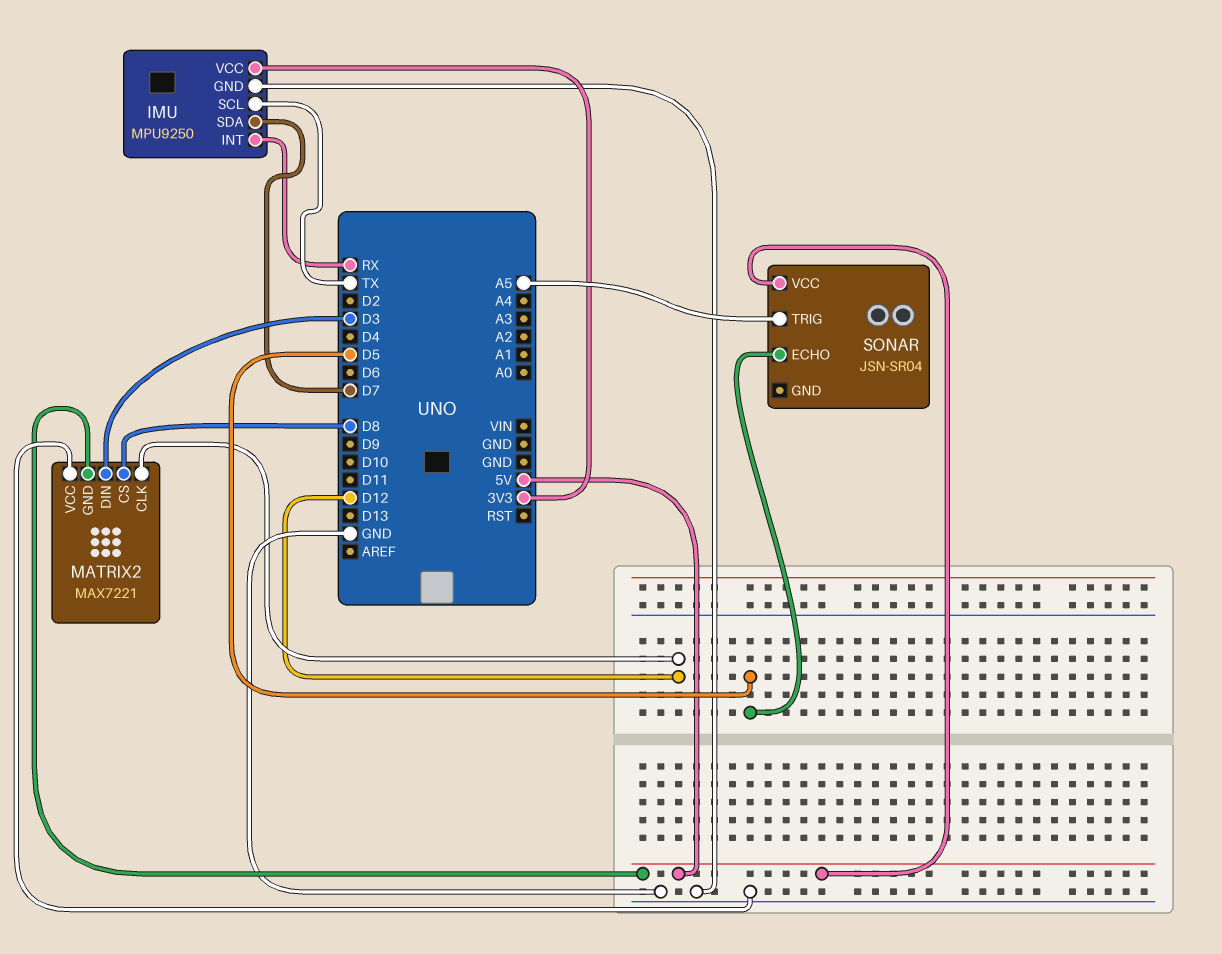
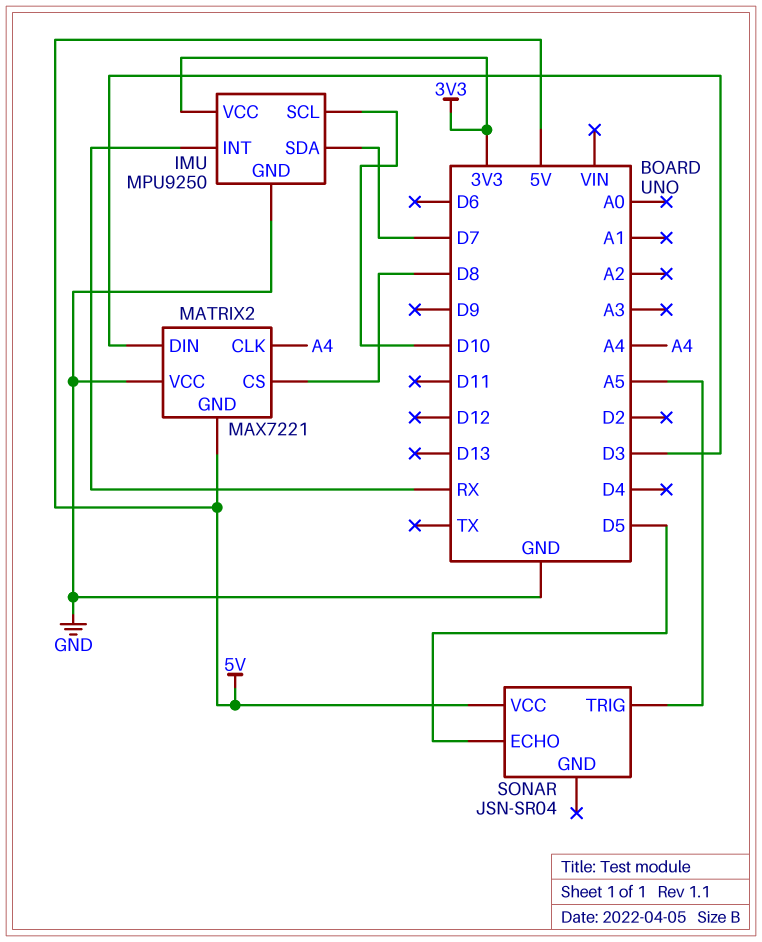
IMU pin SCL: TX -> D10
MATRIX2 pin CLK: D12 -> A4

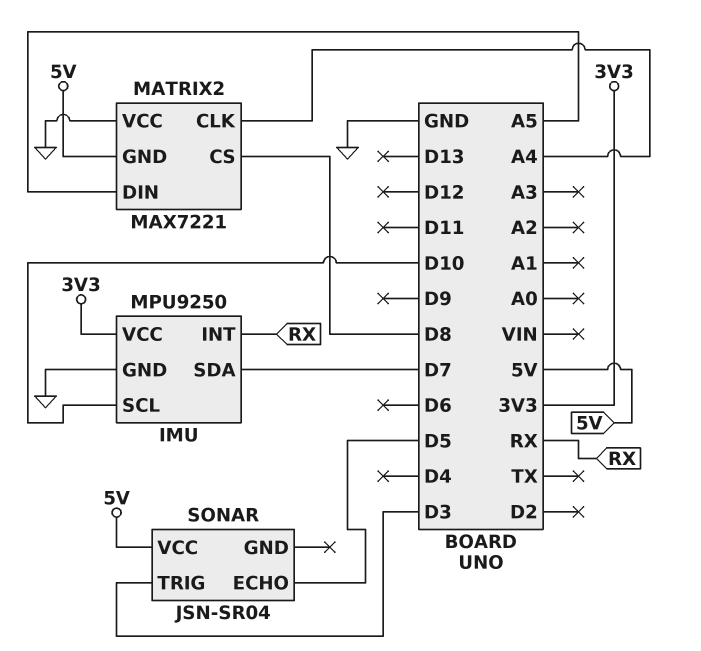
MATRIX2 pin DIN: D3 -> A5
SONAR pin TRIG: A5 -> D3

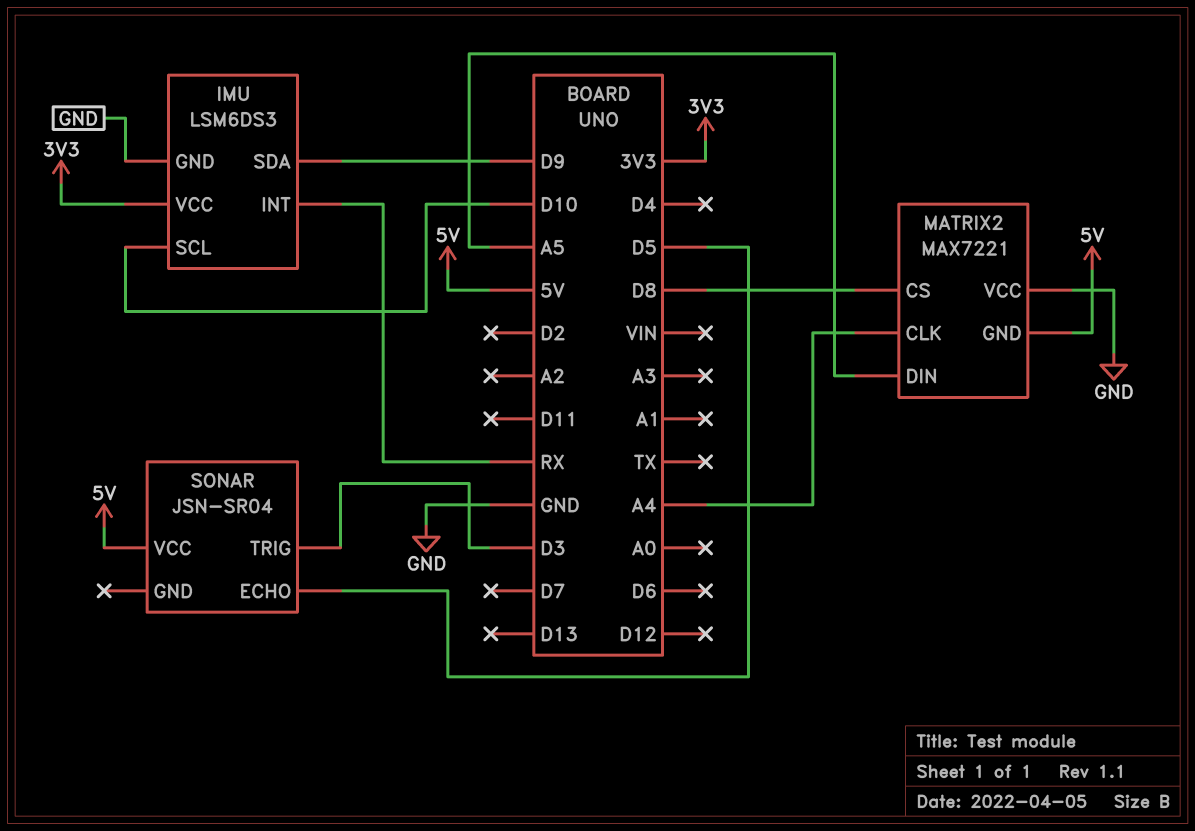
IMU: MPU9250 -> LSM6DS3
IMU pin SDA: D7 -> D9

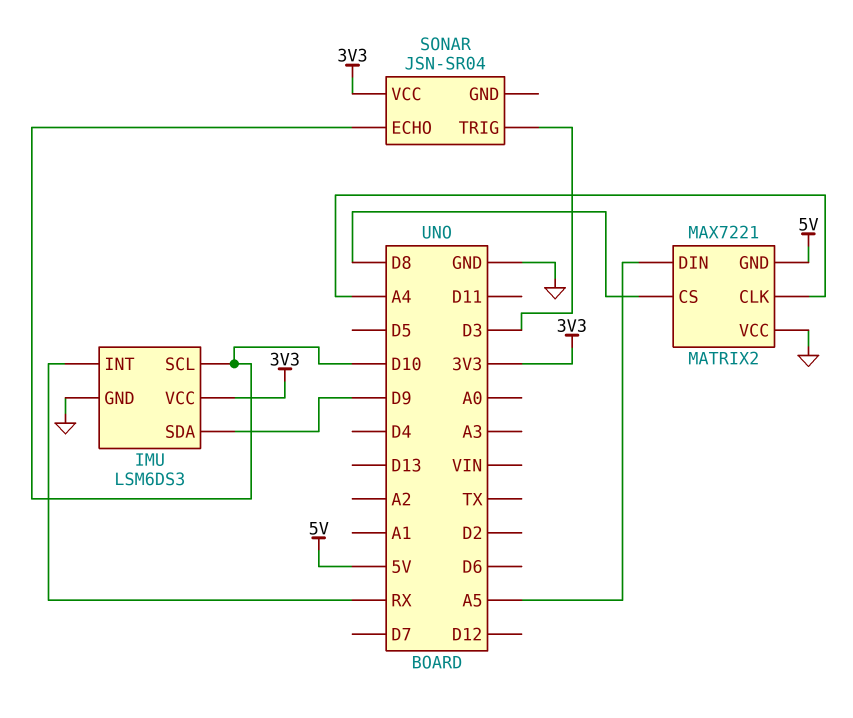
SONAR pin ECHO: D5 -> D10
SONAR pin VCC: 5V -> 3V3

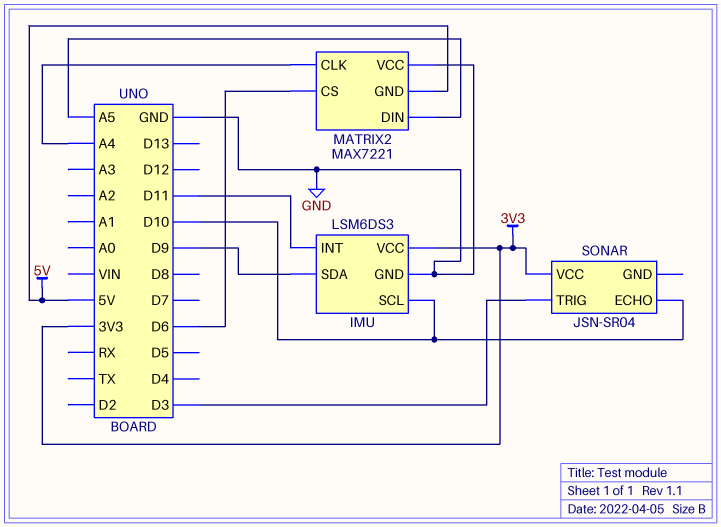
IMU pin INT: RX -> D11
MATRIX2 pin CS: D8 -> D6

